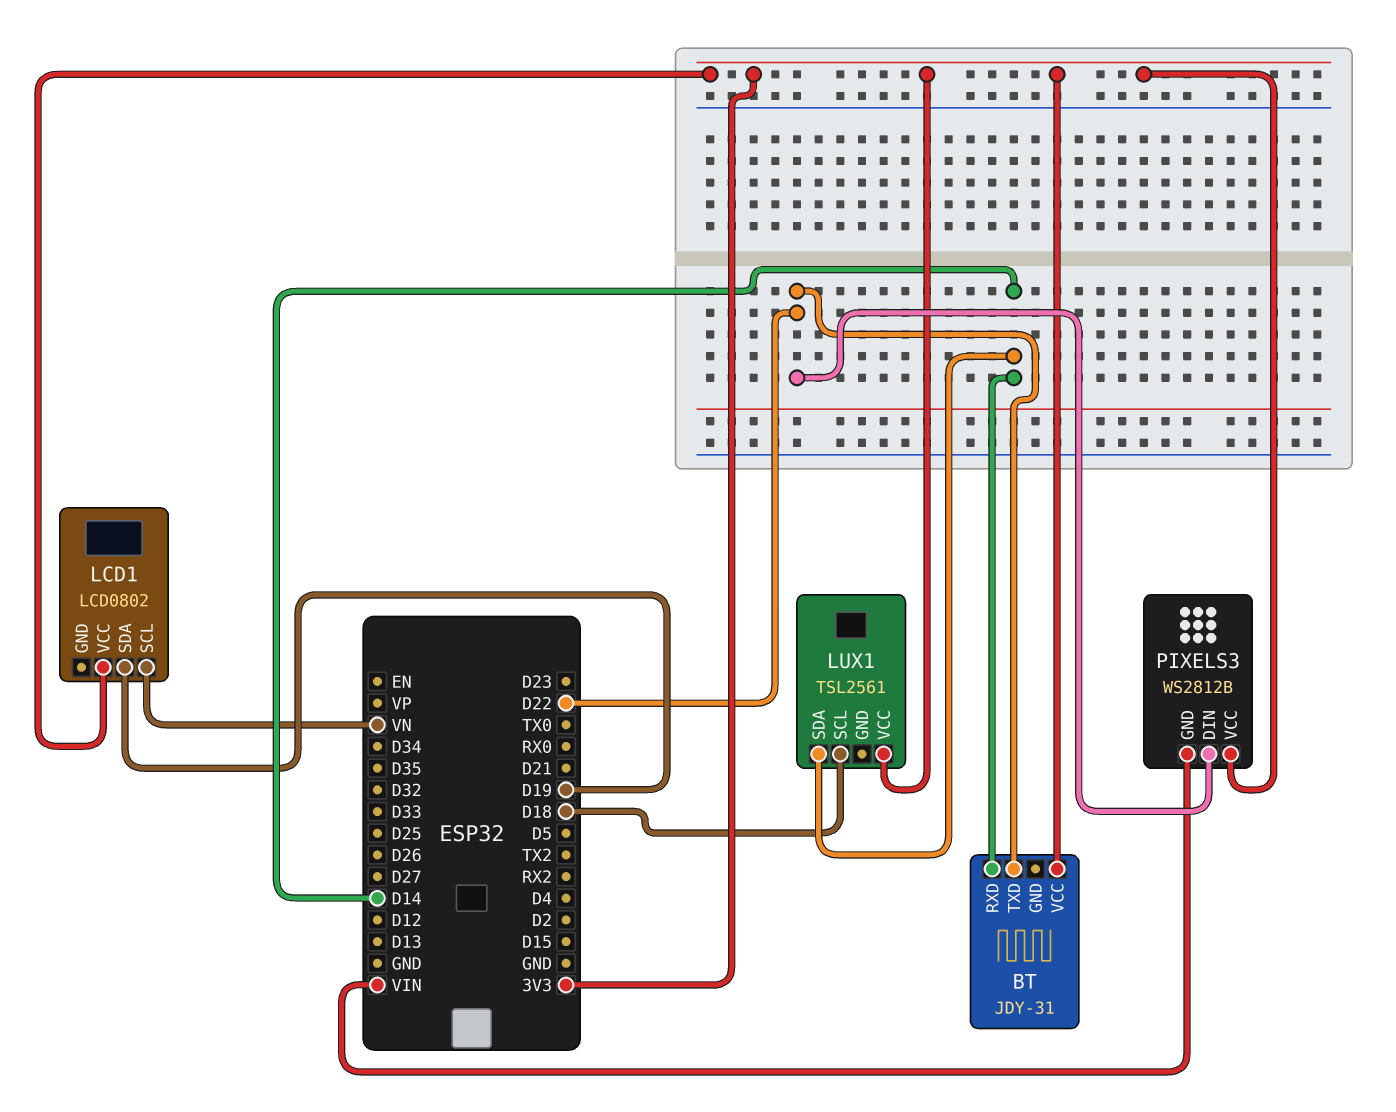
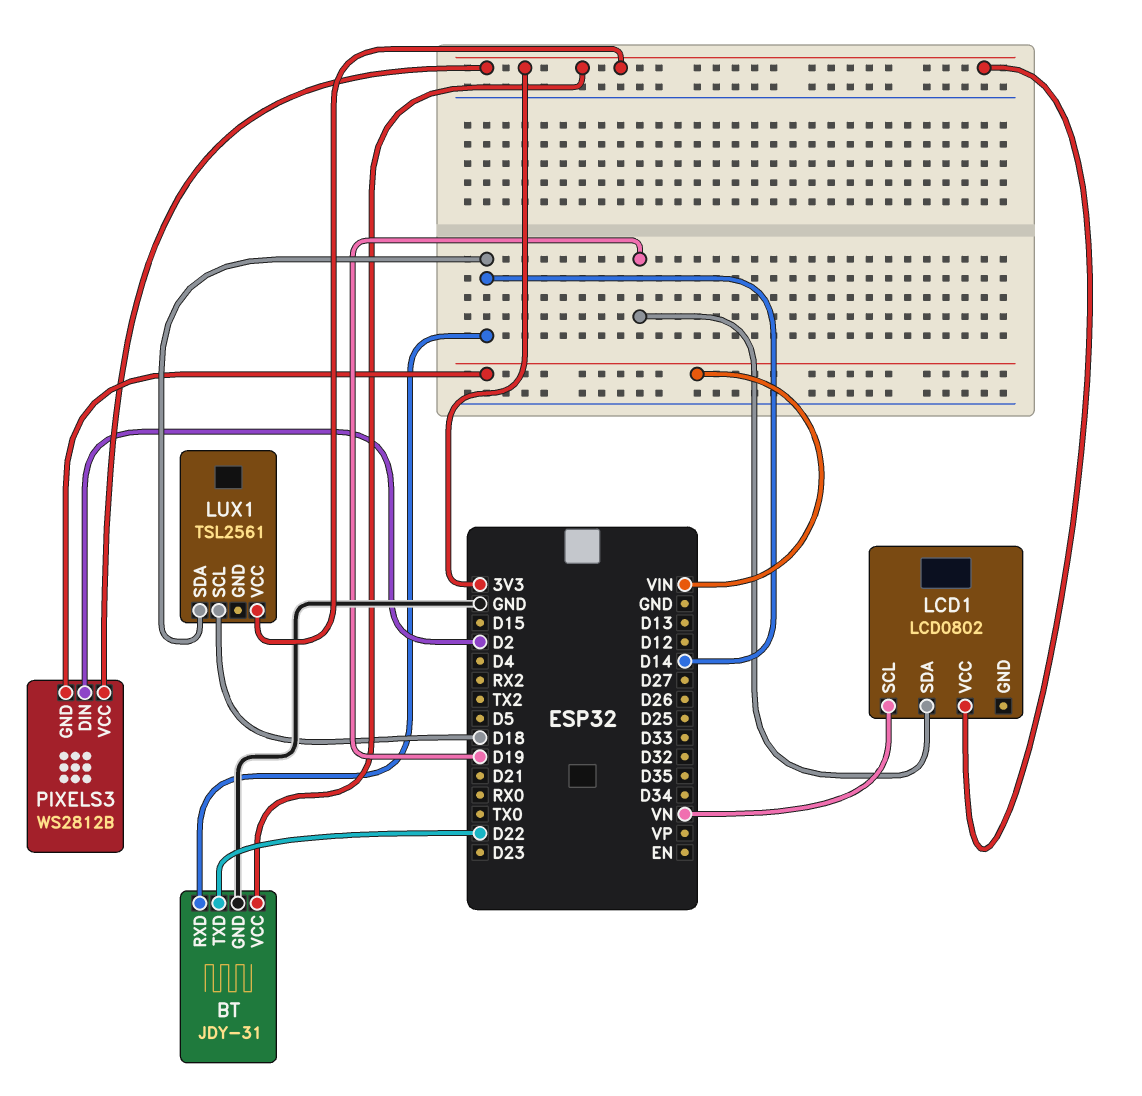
BT pin GND: none -> GND
PIXELS3 pin DIN: D22 -> D2

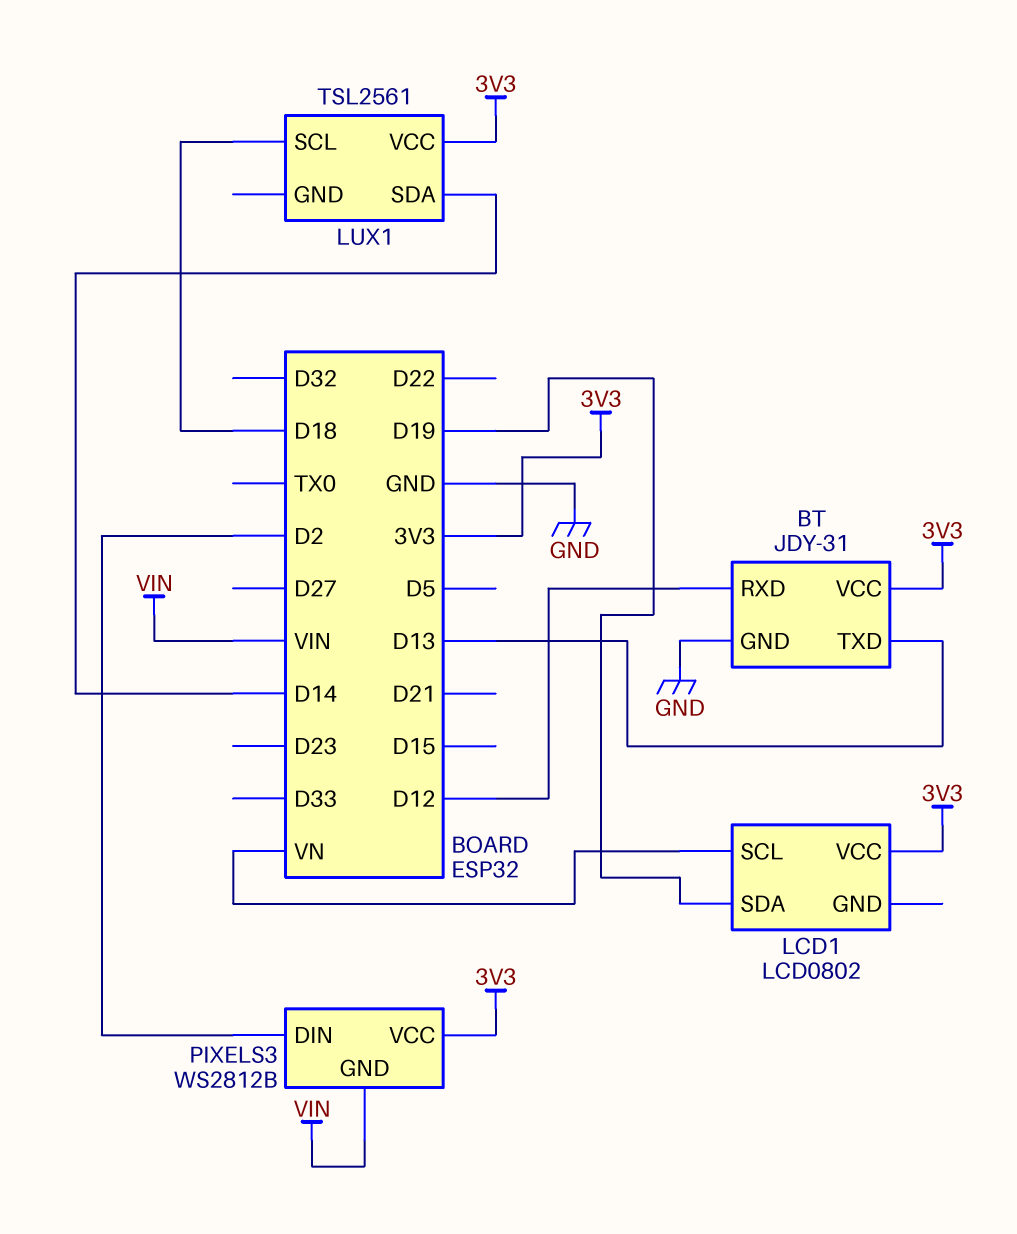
BT pin RXD: D14 -> D12
BT pin TXD: D22 -> D13

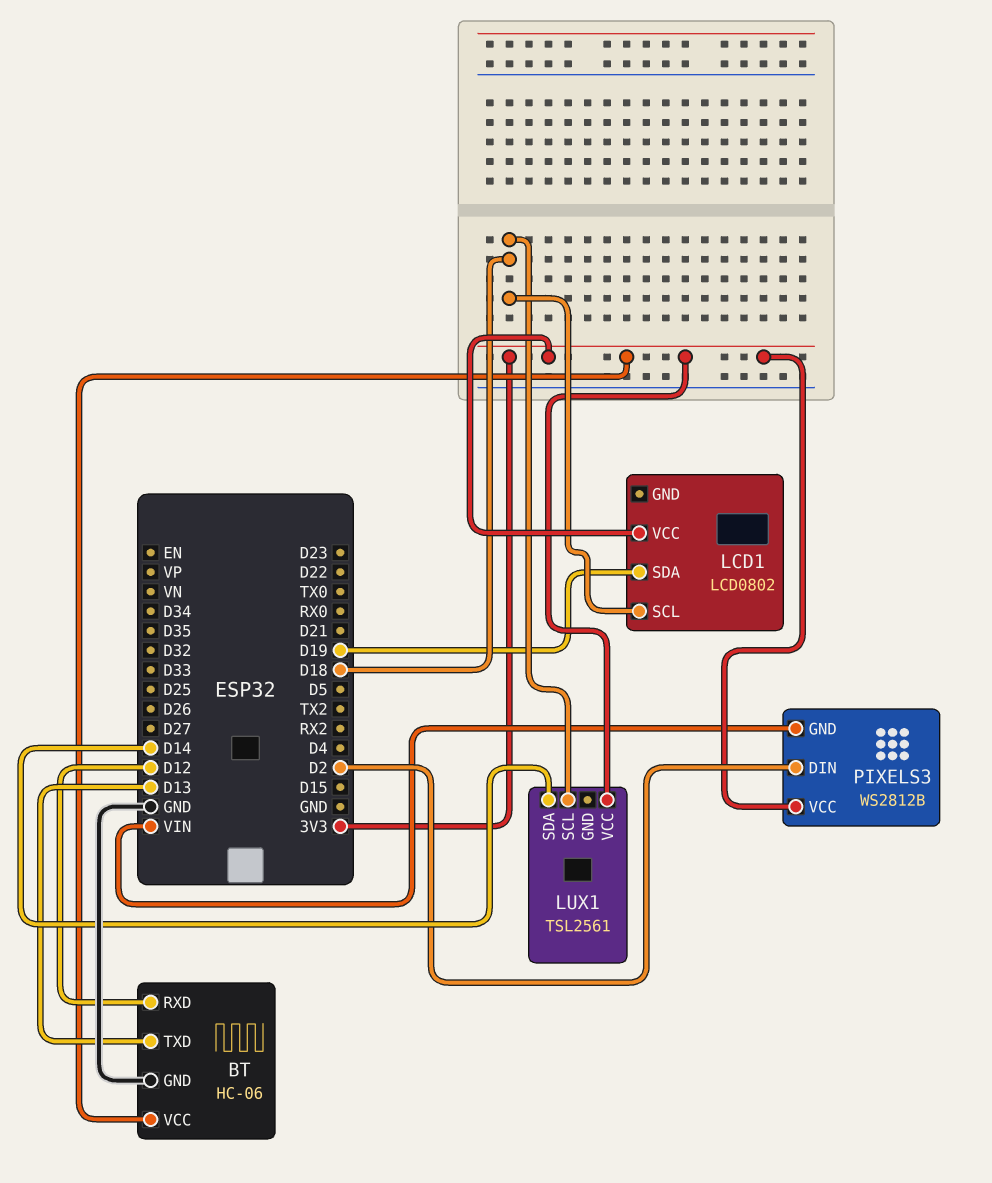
BT: JDY-31 -> HC-06
LCD1 pin SCL: VN -> D18

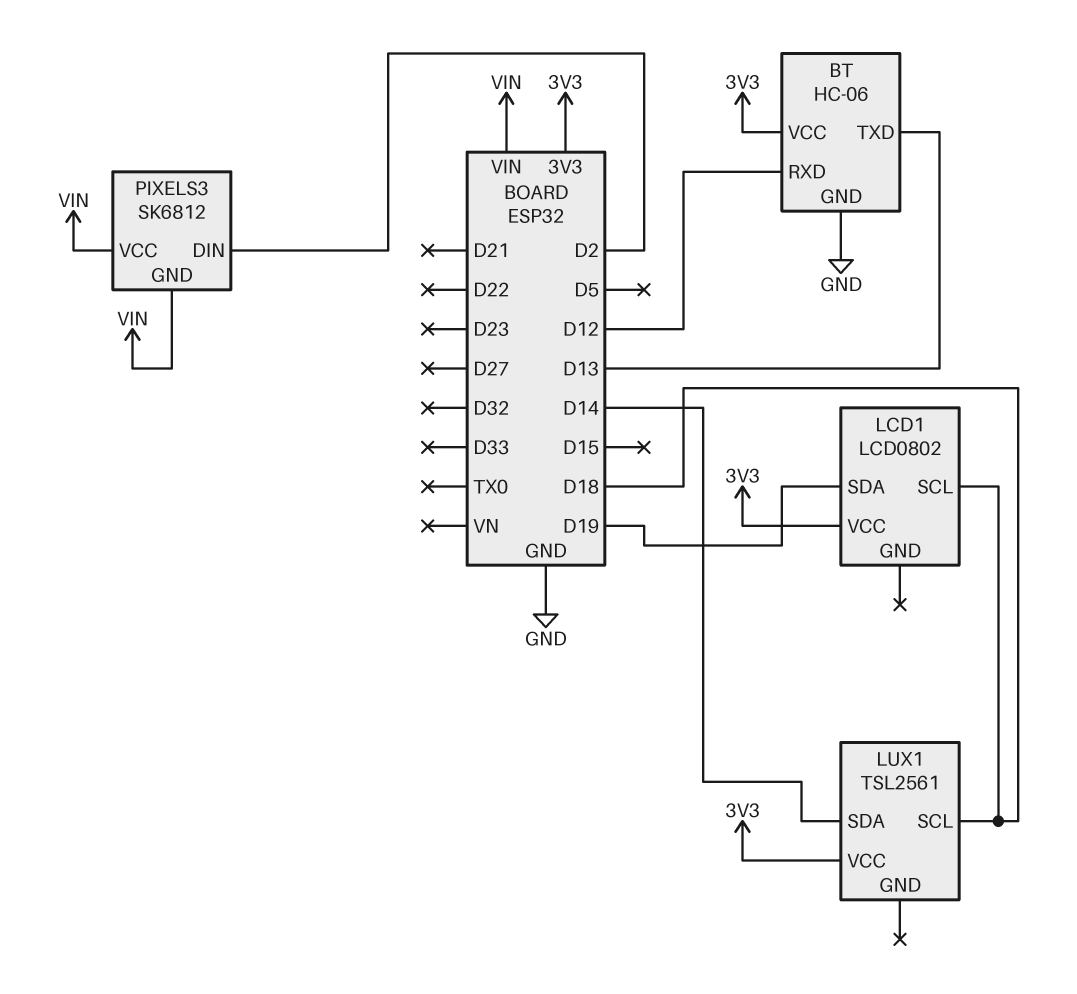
PIXELS3: WS2812B -> SK6812
PIXELS3 pin VCC: 3V3 -> VIN

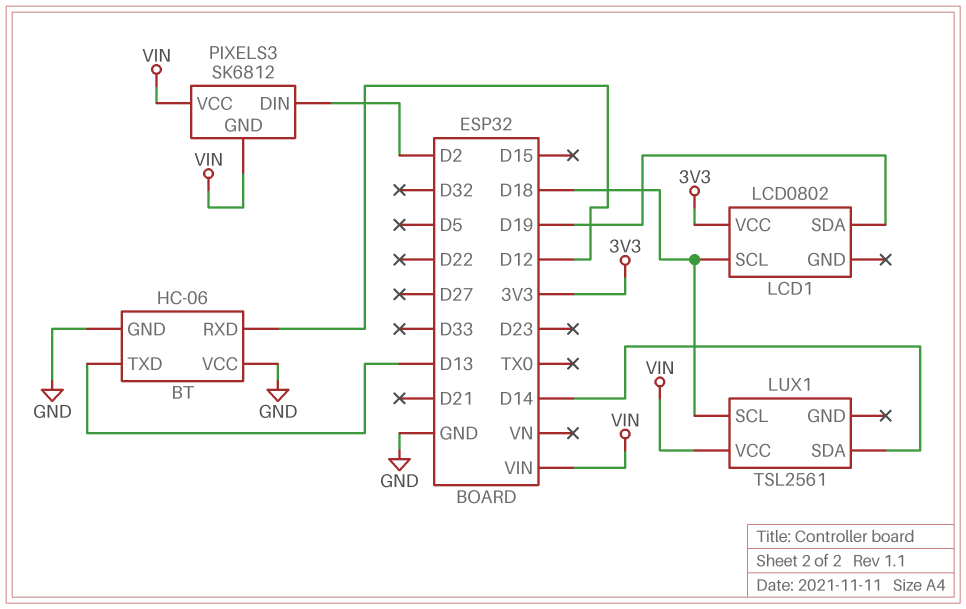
BT pin VCC: 3V3 -> GND
LUX1 pin VCC: 3V3 -> VIN

